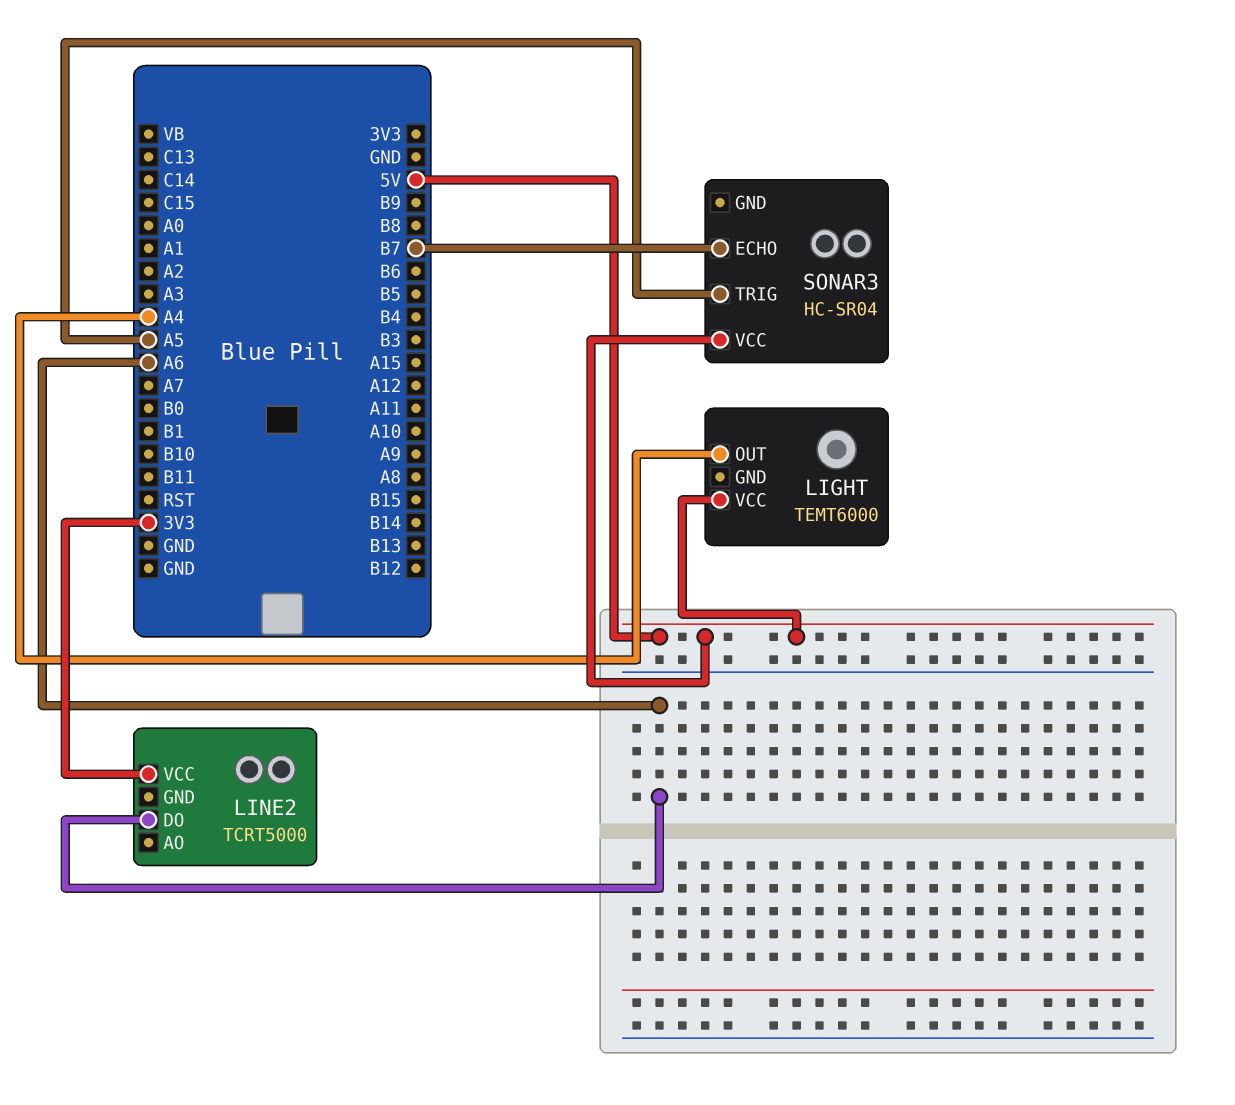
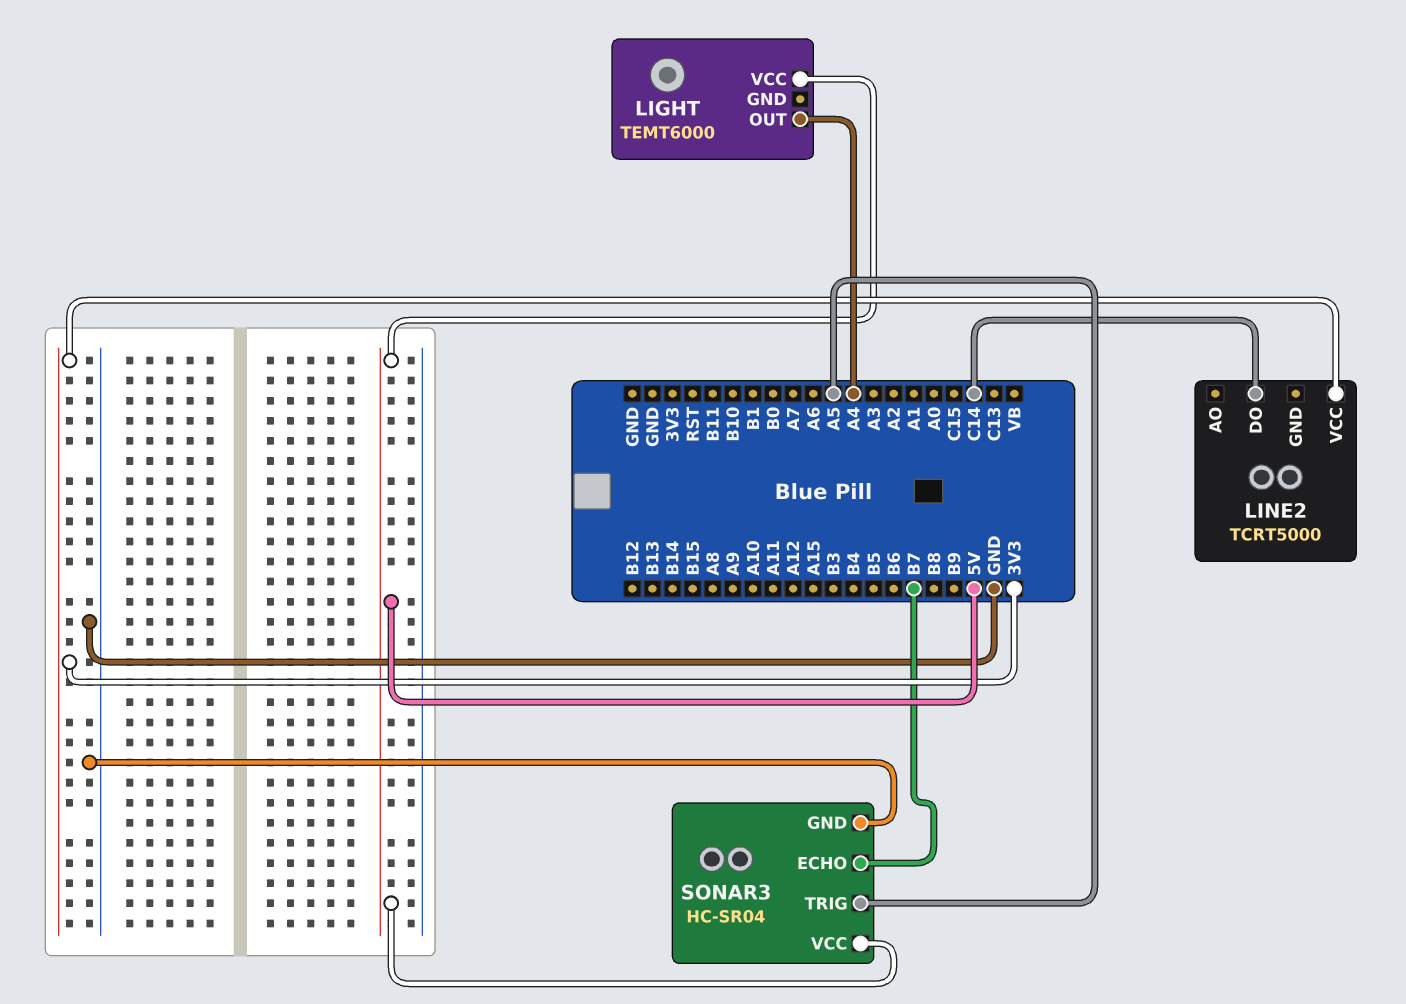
LINE2 pin DO: A6 -> C14
SONAR3 pin GND: none -> GND

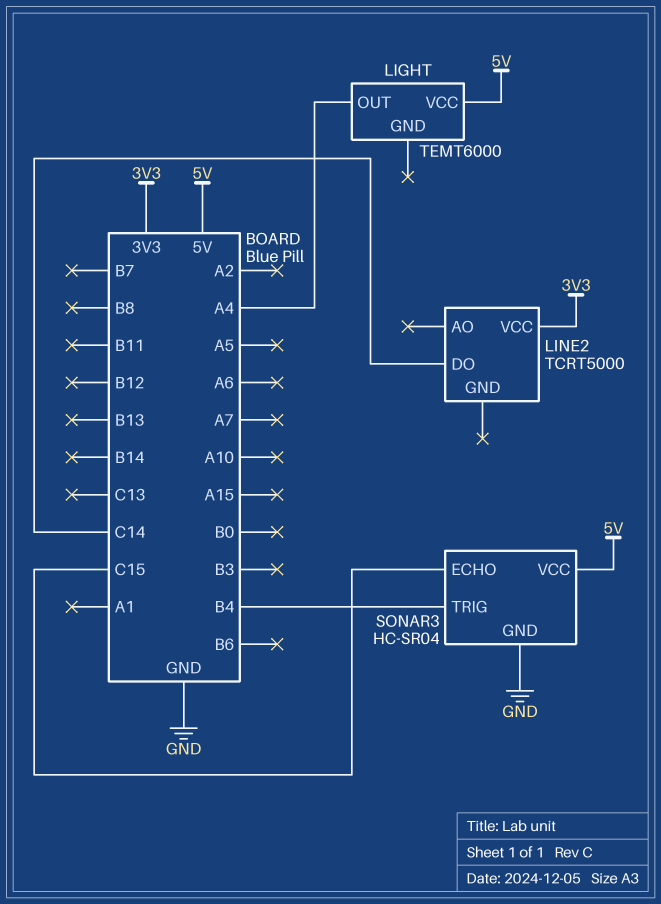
SONAR3 pin ECHO: B7 -> C15
SONAR3 pin TRIG: A5 -> B4

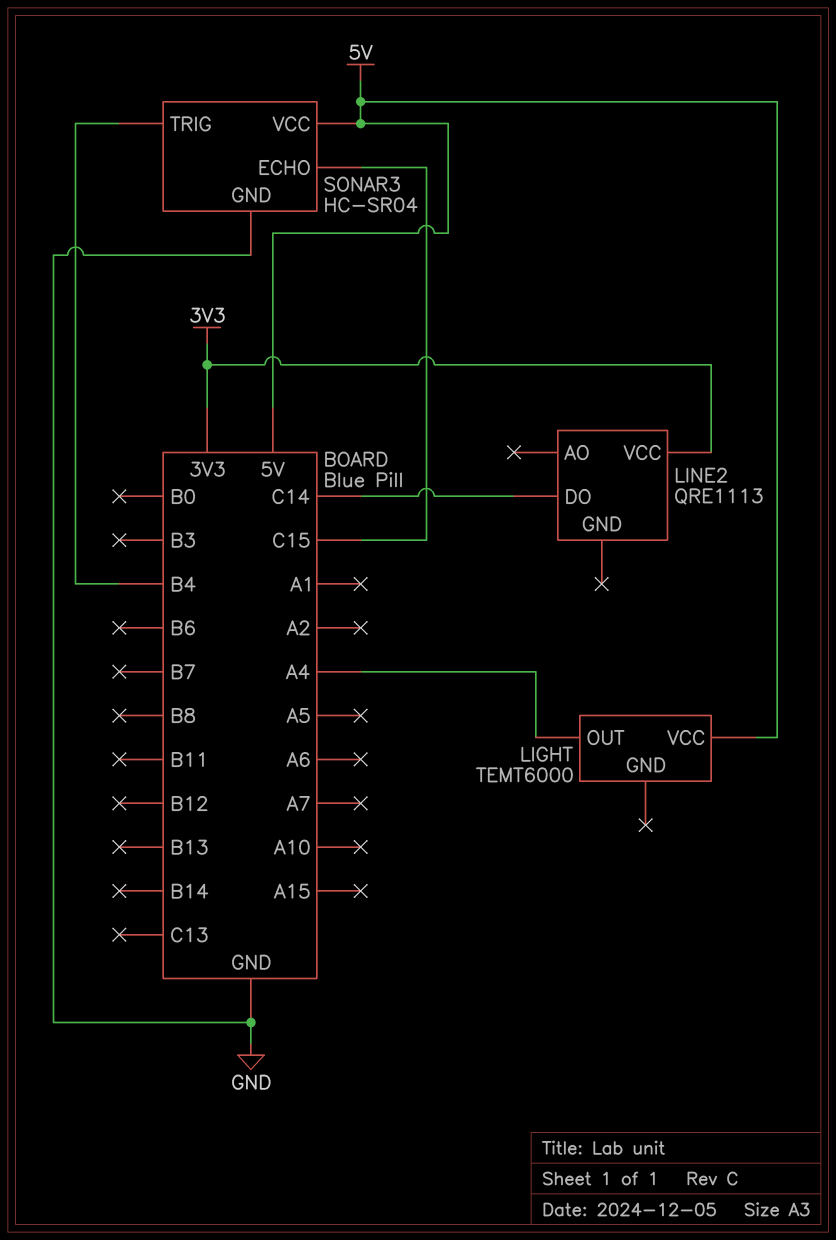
LINE2: TCRT5000 -> QRE1113

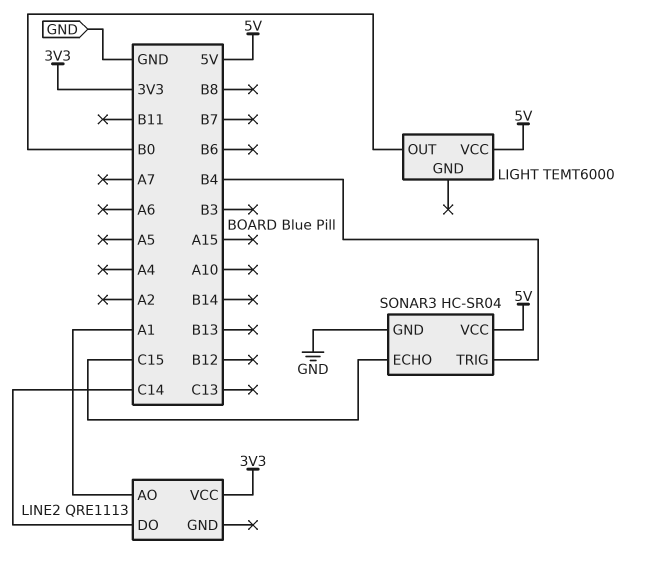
LIGHT pin OUT: A4 -> B0
LINE2 pin AO: none -> A1

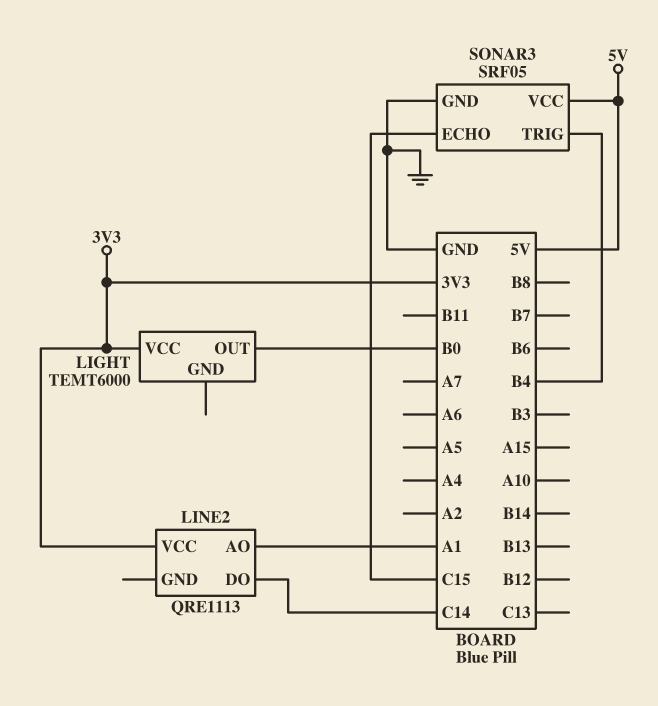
LIGHT pin VCC: 5V -> 3V3
SONAR3: HC-SR04 -> SRF05

